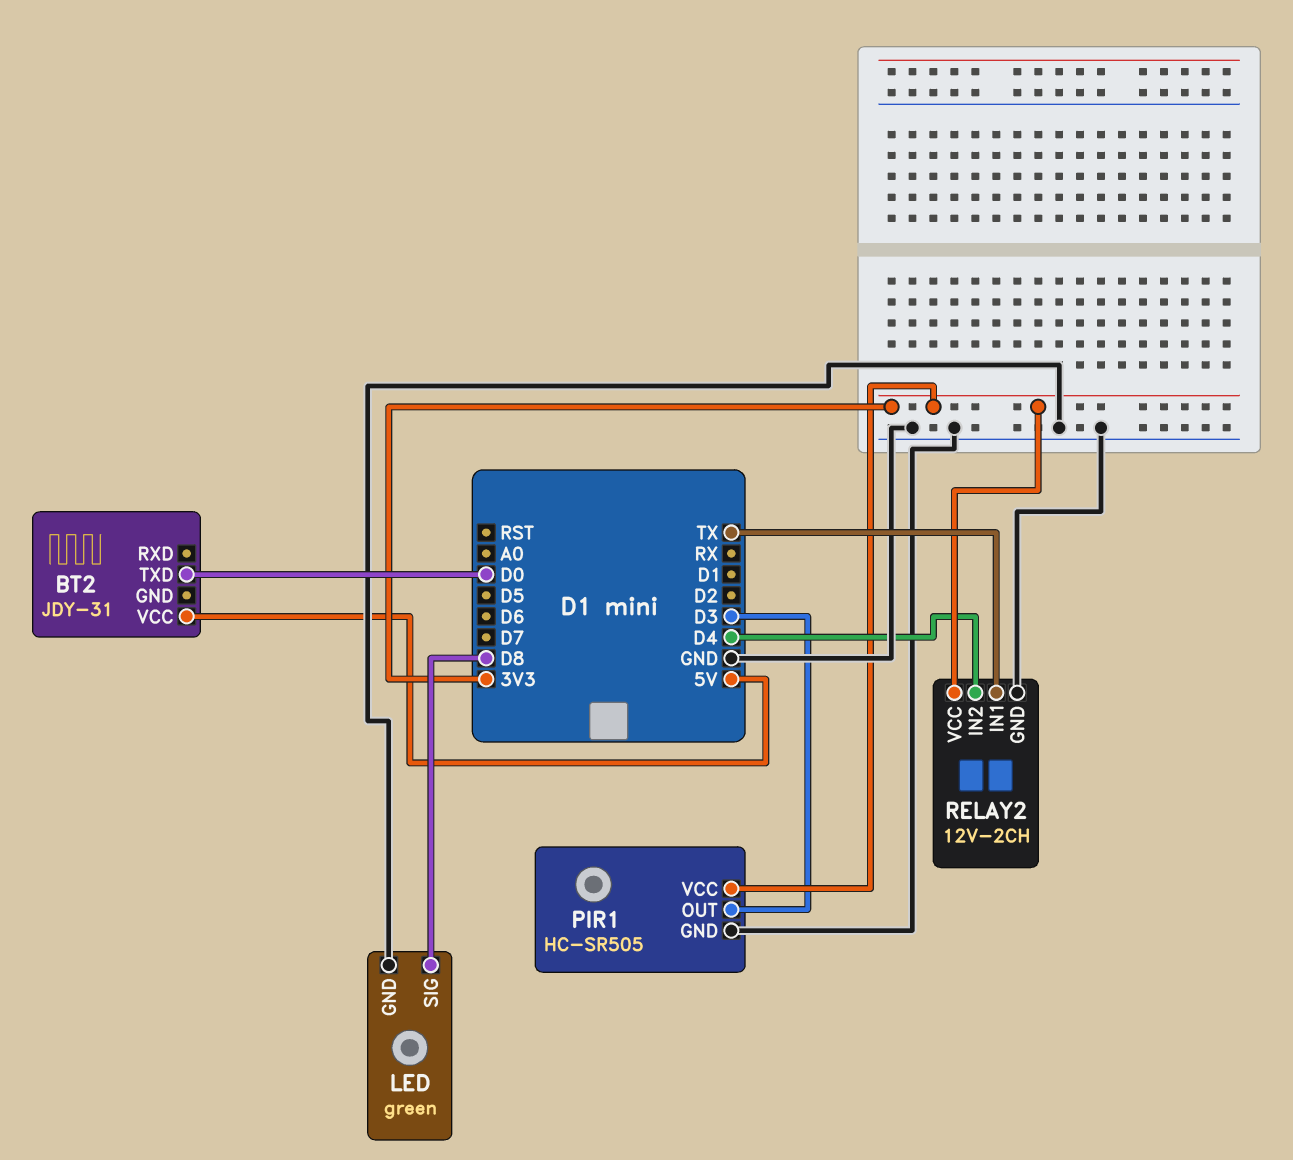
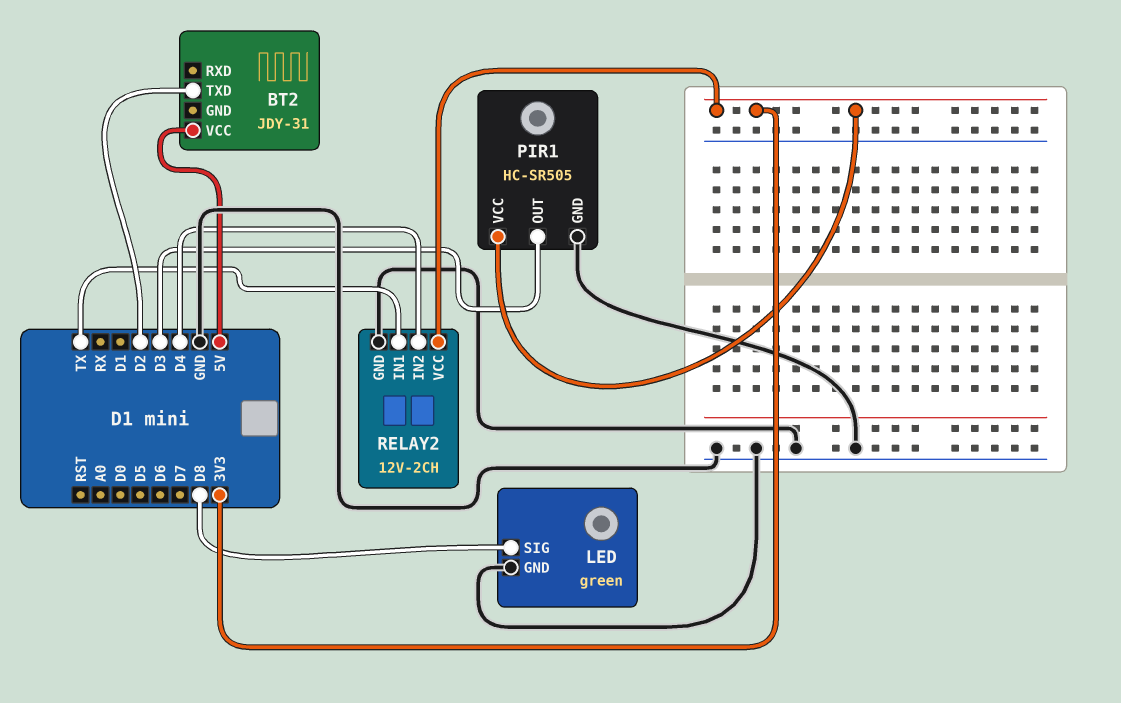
BT2 pin TXD: D0 -> D2

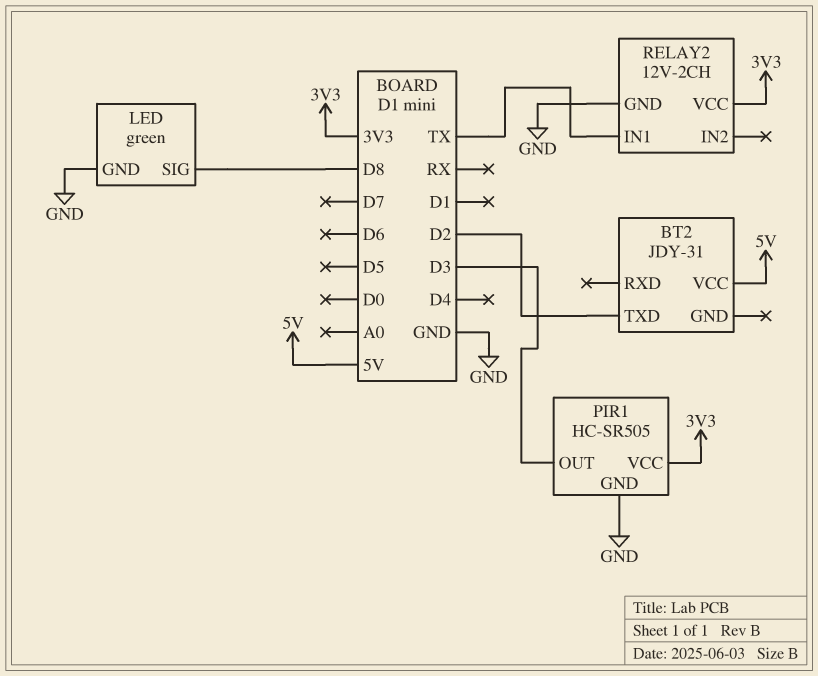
RELAY2 pin IN2: D4 -> none

